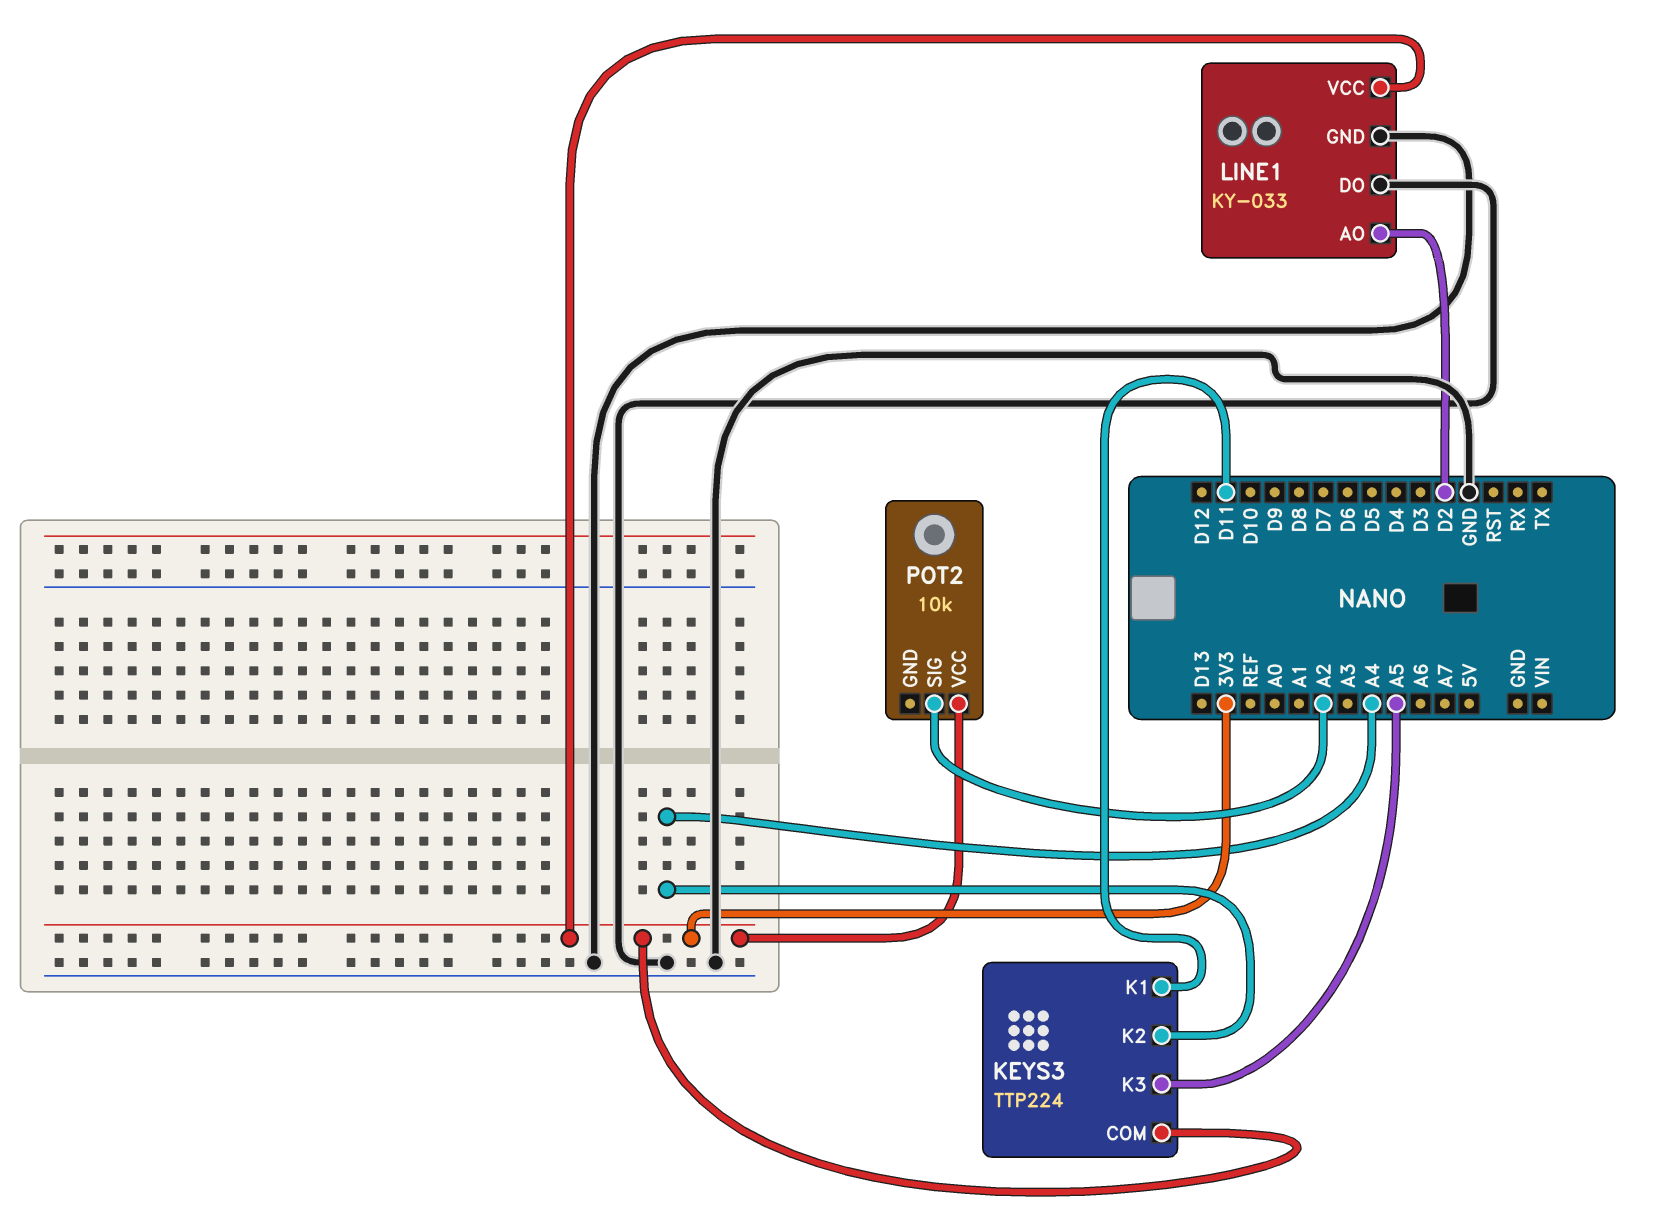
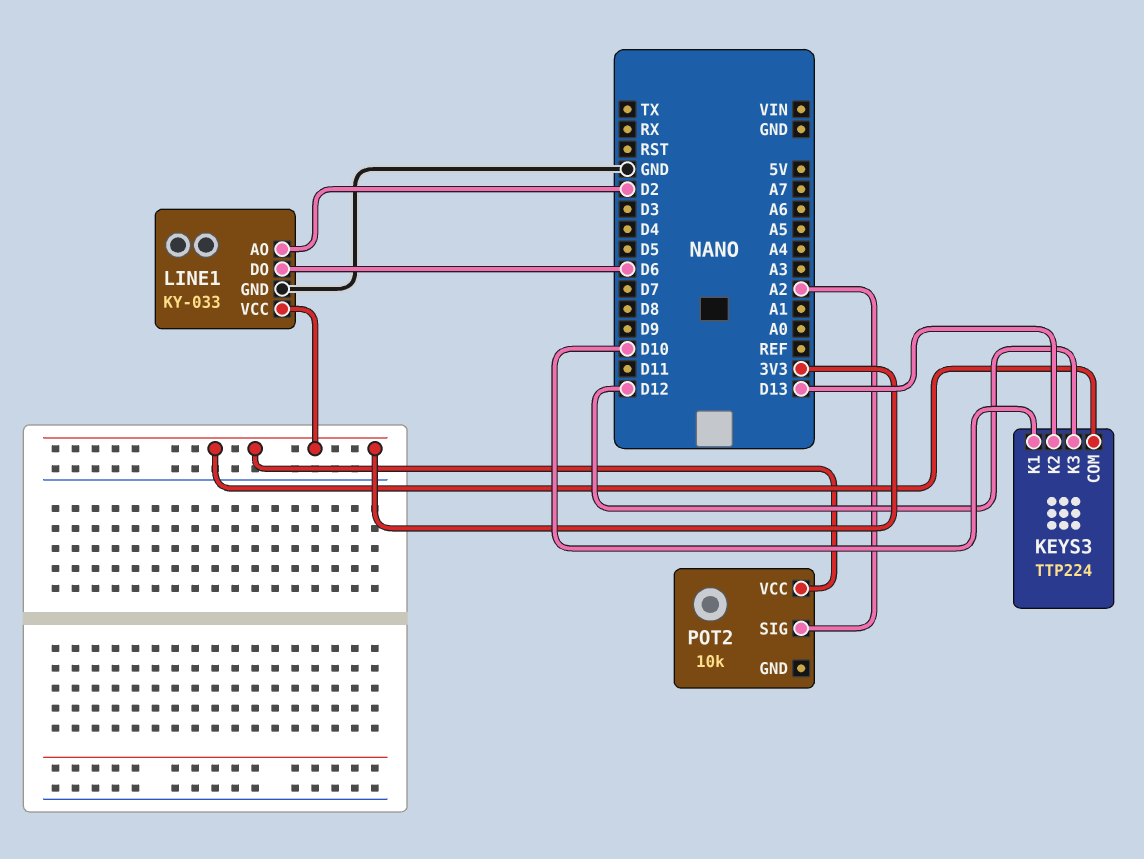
KEYS3 pin K1: D11 -> D10
KEYS3 pin K2: A4 -> D13
KEYS3 pin K3: A5 -> D12
LINE1 pin DO: GND -> D6

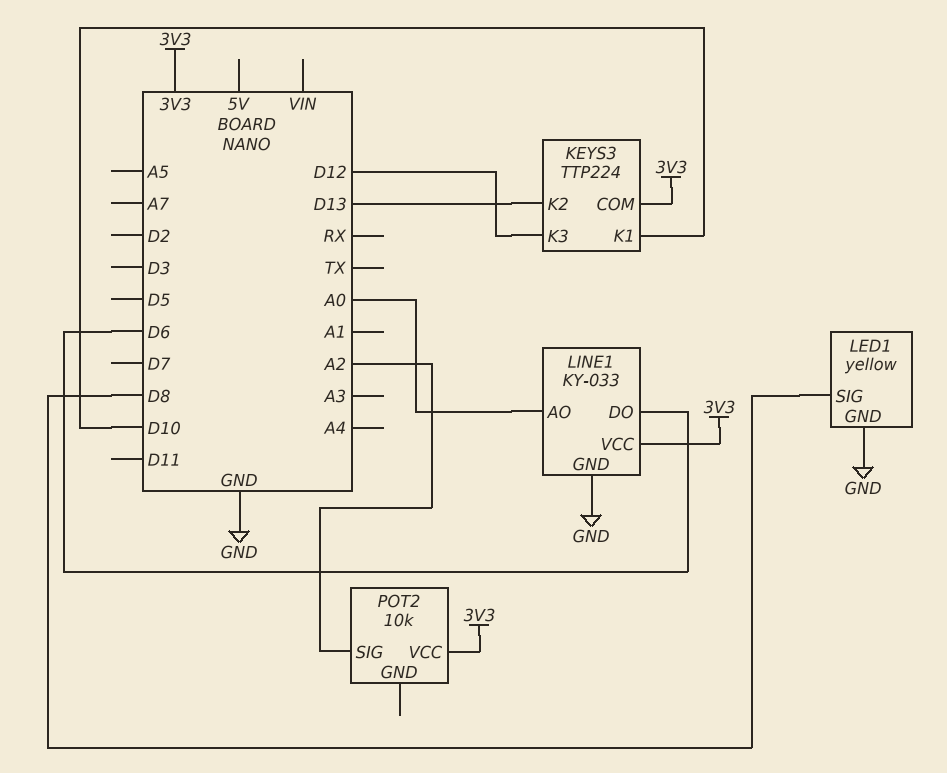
LED1: none -> yellow
LED1 pin GND: none -> GND
LED1 pin SIG: none -> D8
LINE1 pin AO: D2 -> A0

